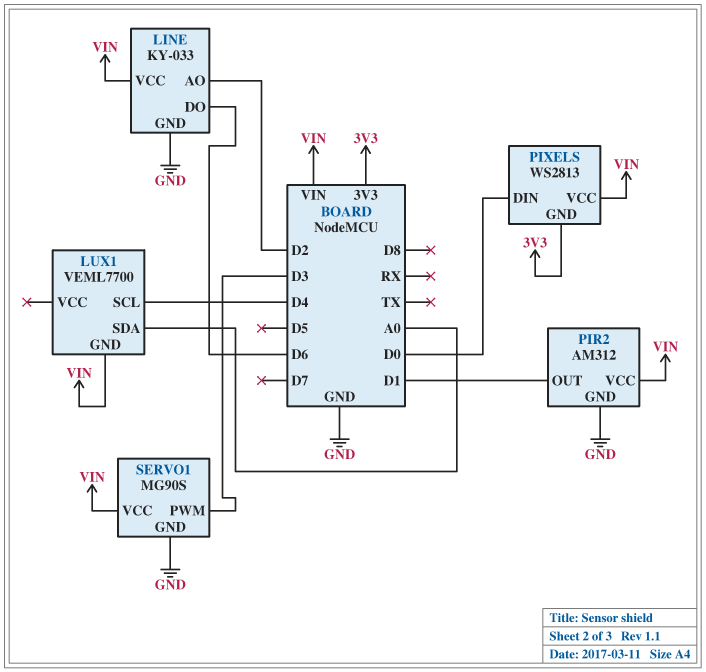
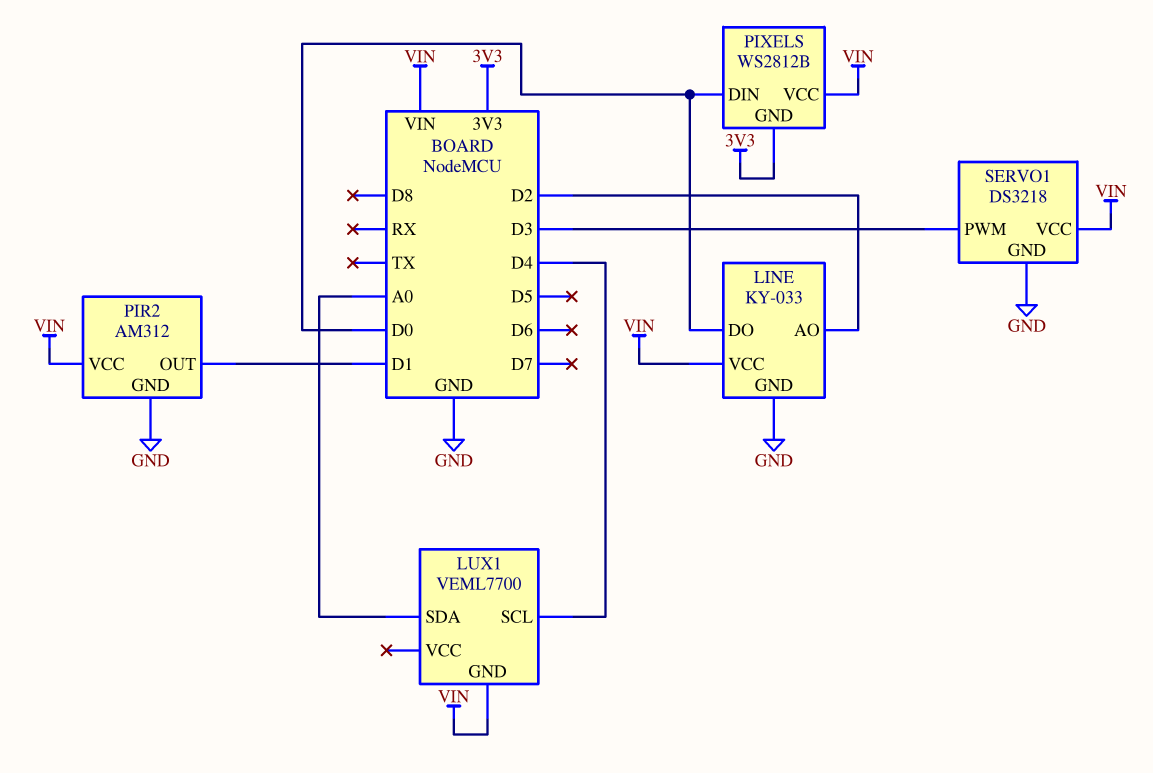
LINE pin DO: D6 -> D0
PIXELS: WS2813 -> WS2812B
SERVO1: MG90S -> DS3218

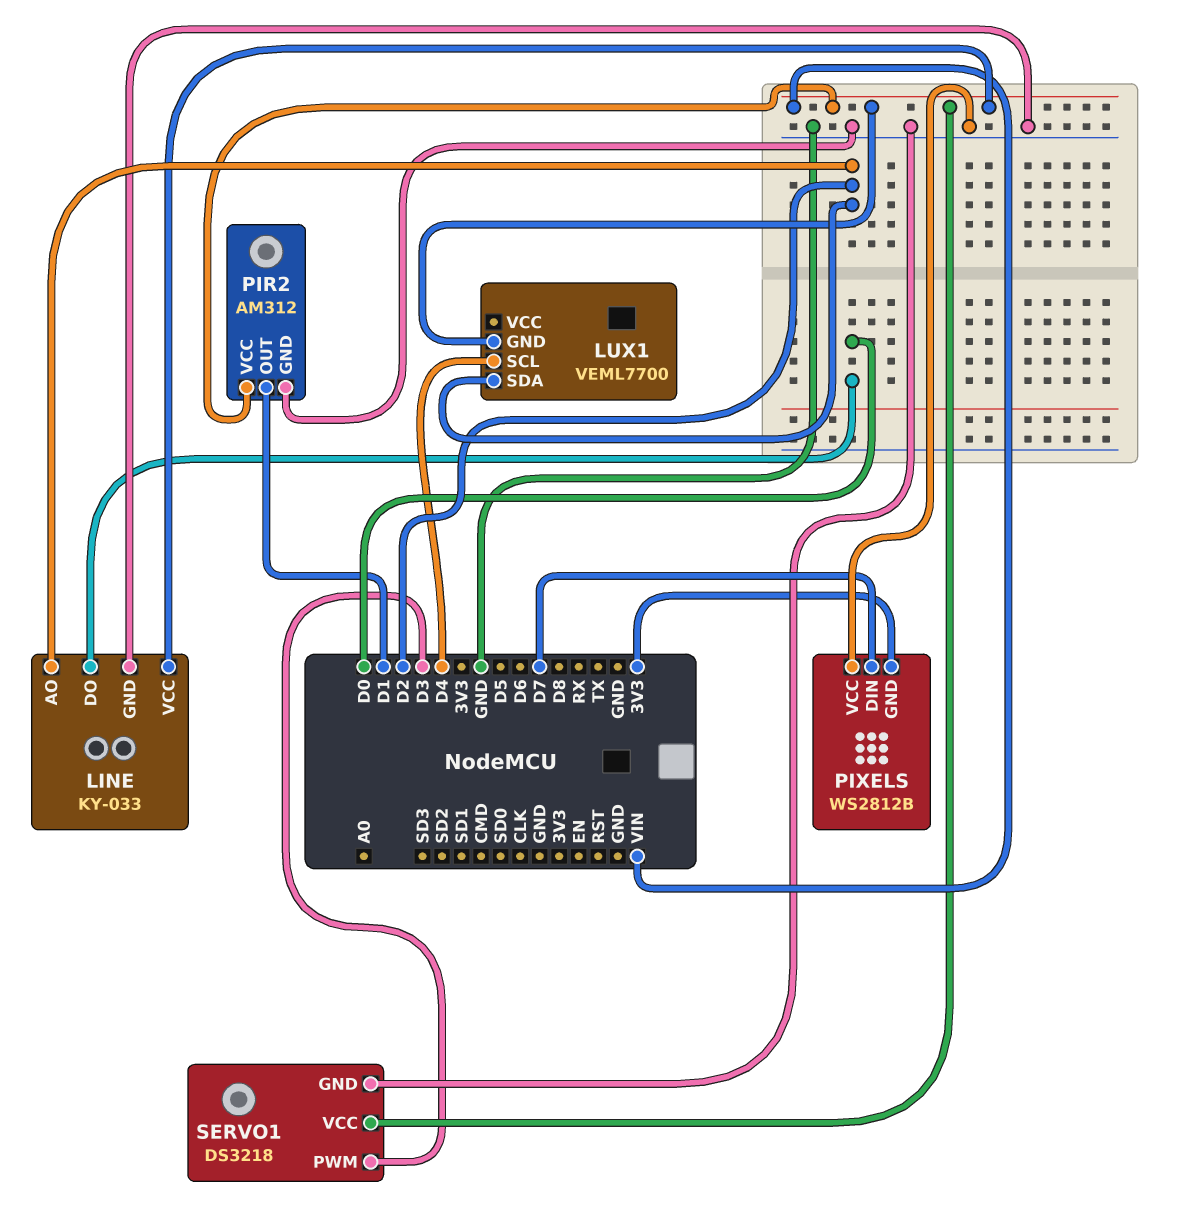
LUX1 pin SDA: A0 -> D2
PIXELS pin DIN: D0 -> D7
PIXELS pin VCC: VIN -> GND

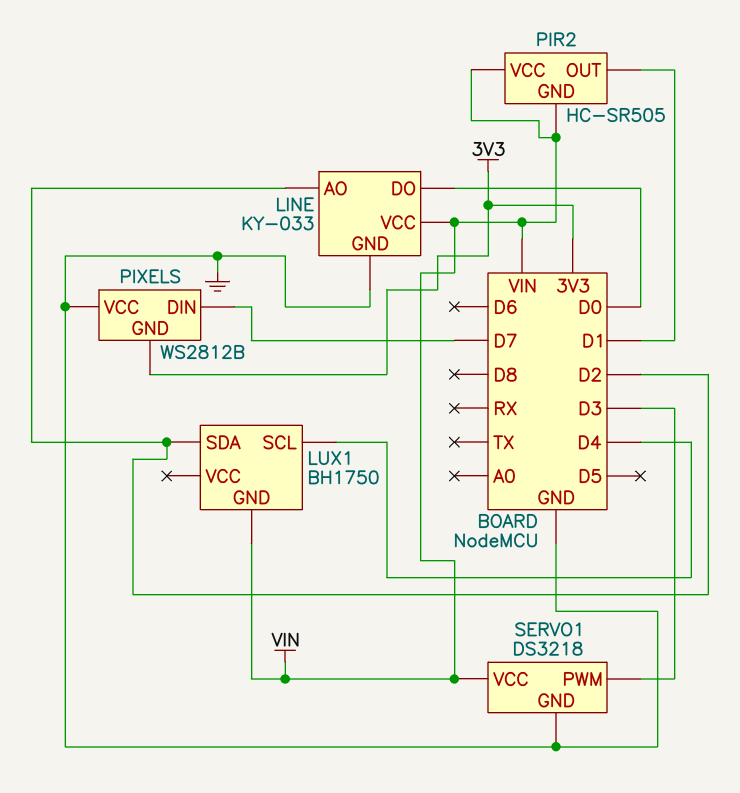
LUX1: VEML7700 -> BH1750
PIR2: AM312 -> HC-SR505
PIR2 pin GND: GND -> VIN

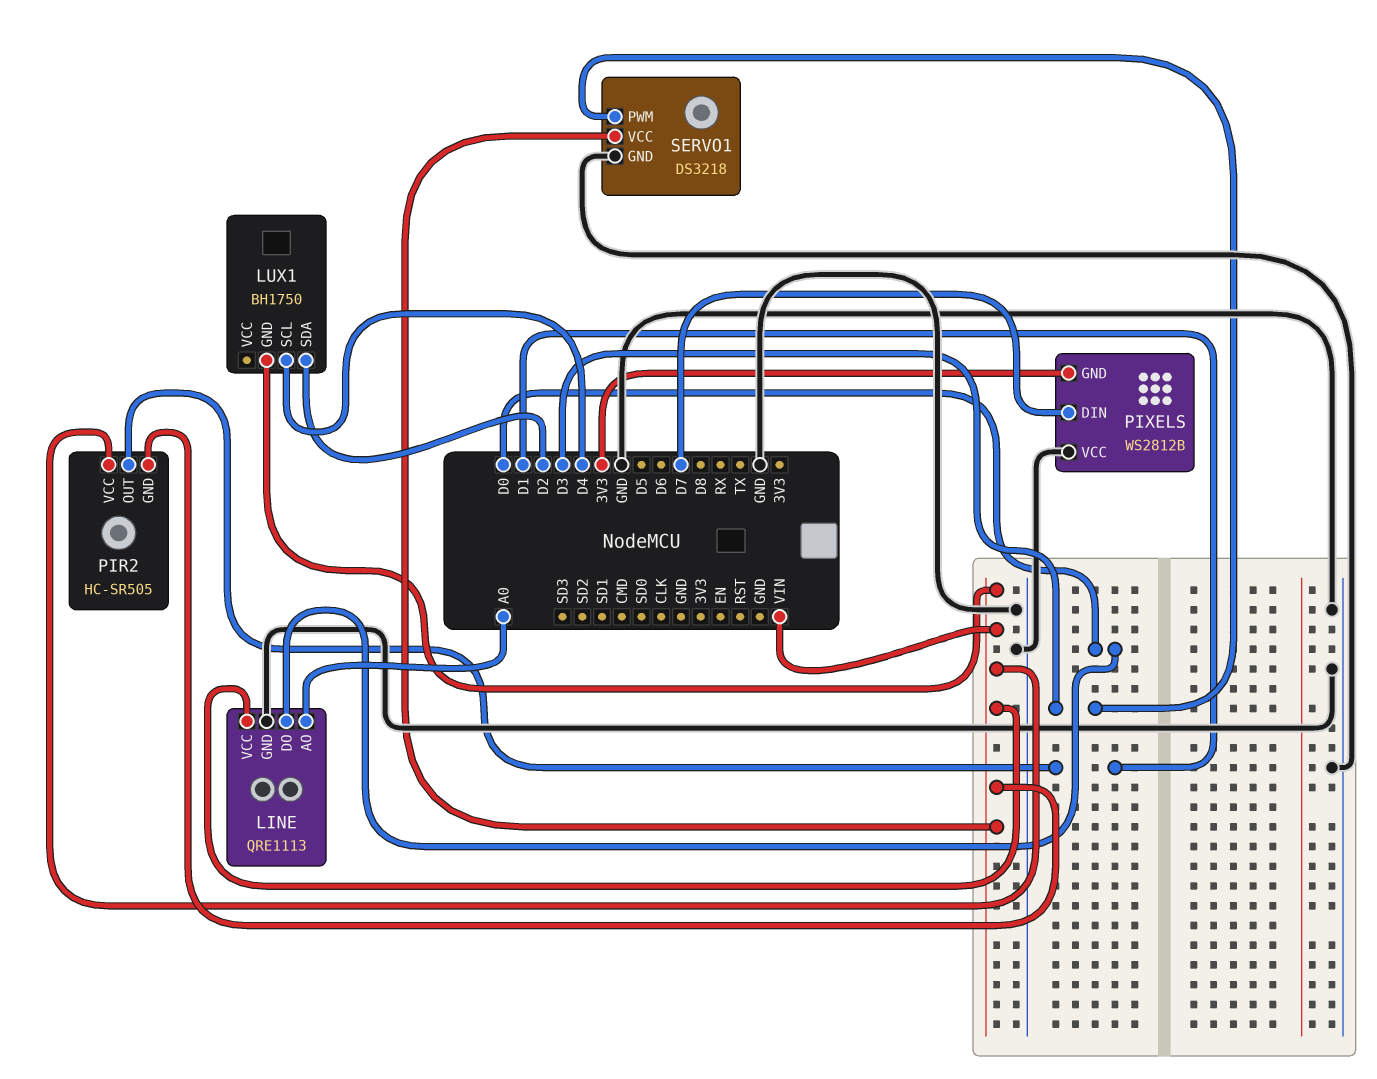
LINE: KY-033 -> QRE1113
LINE pin AO: D2 -> A0

